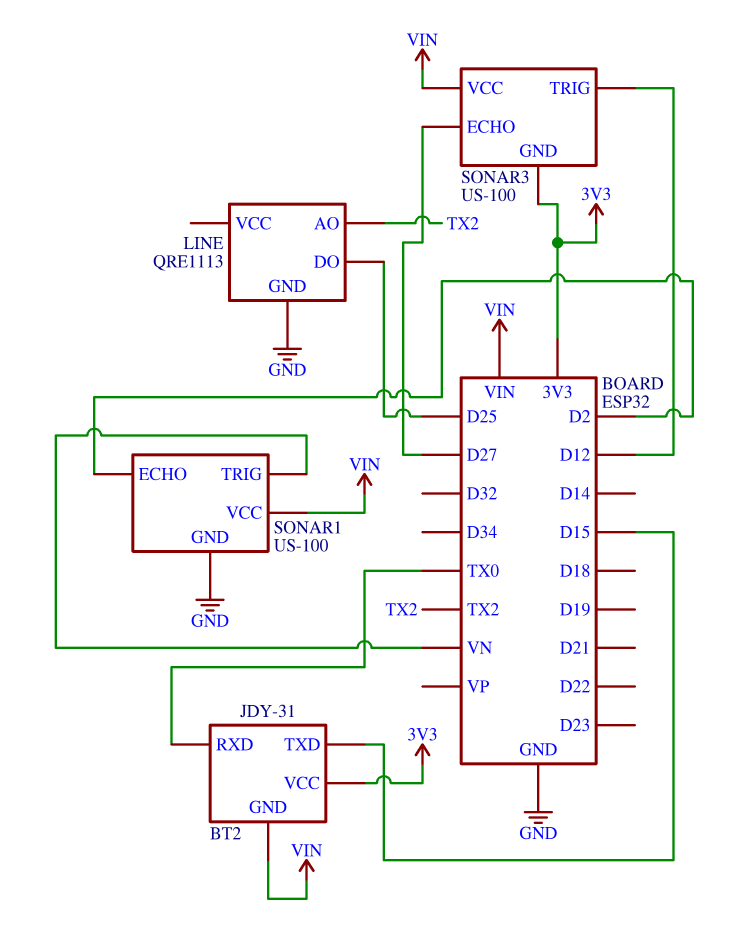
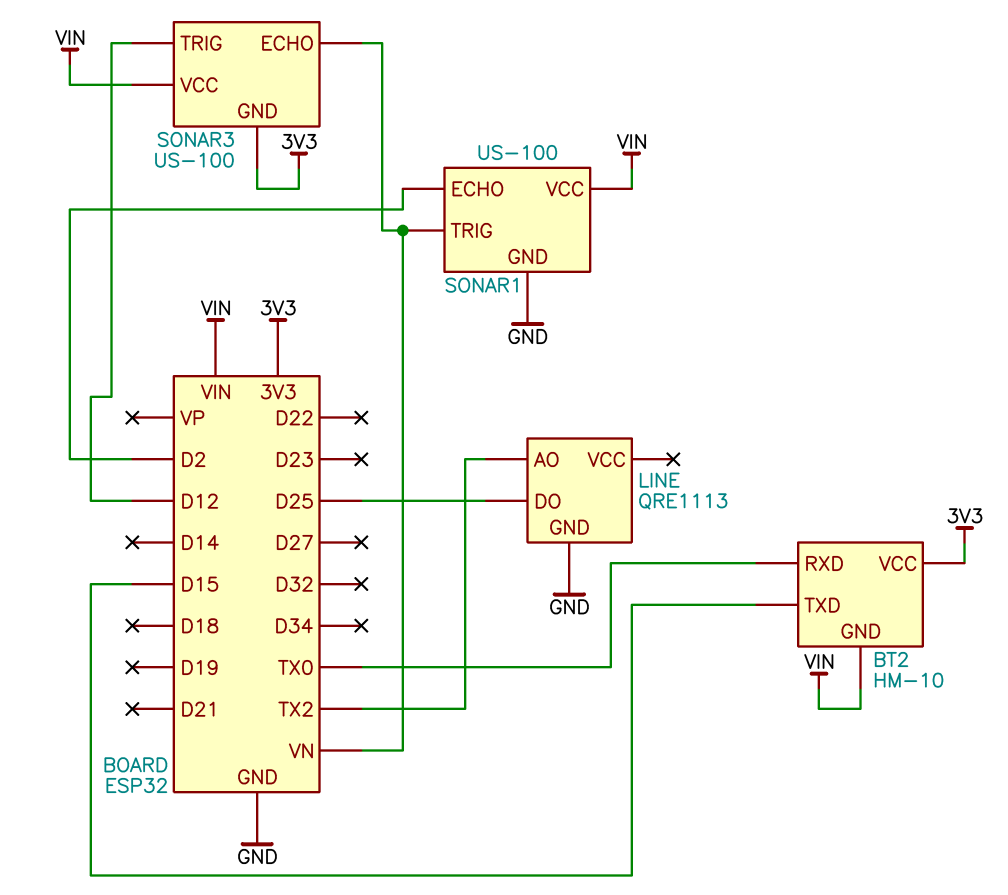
BT2: JDY-31 -> HM-10
SONAR3 pin ECHO: D27 -> VN

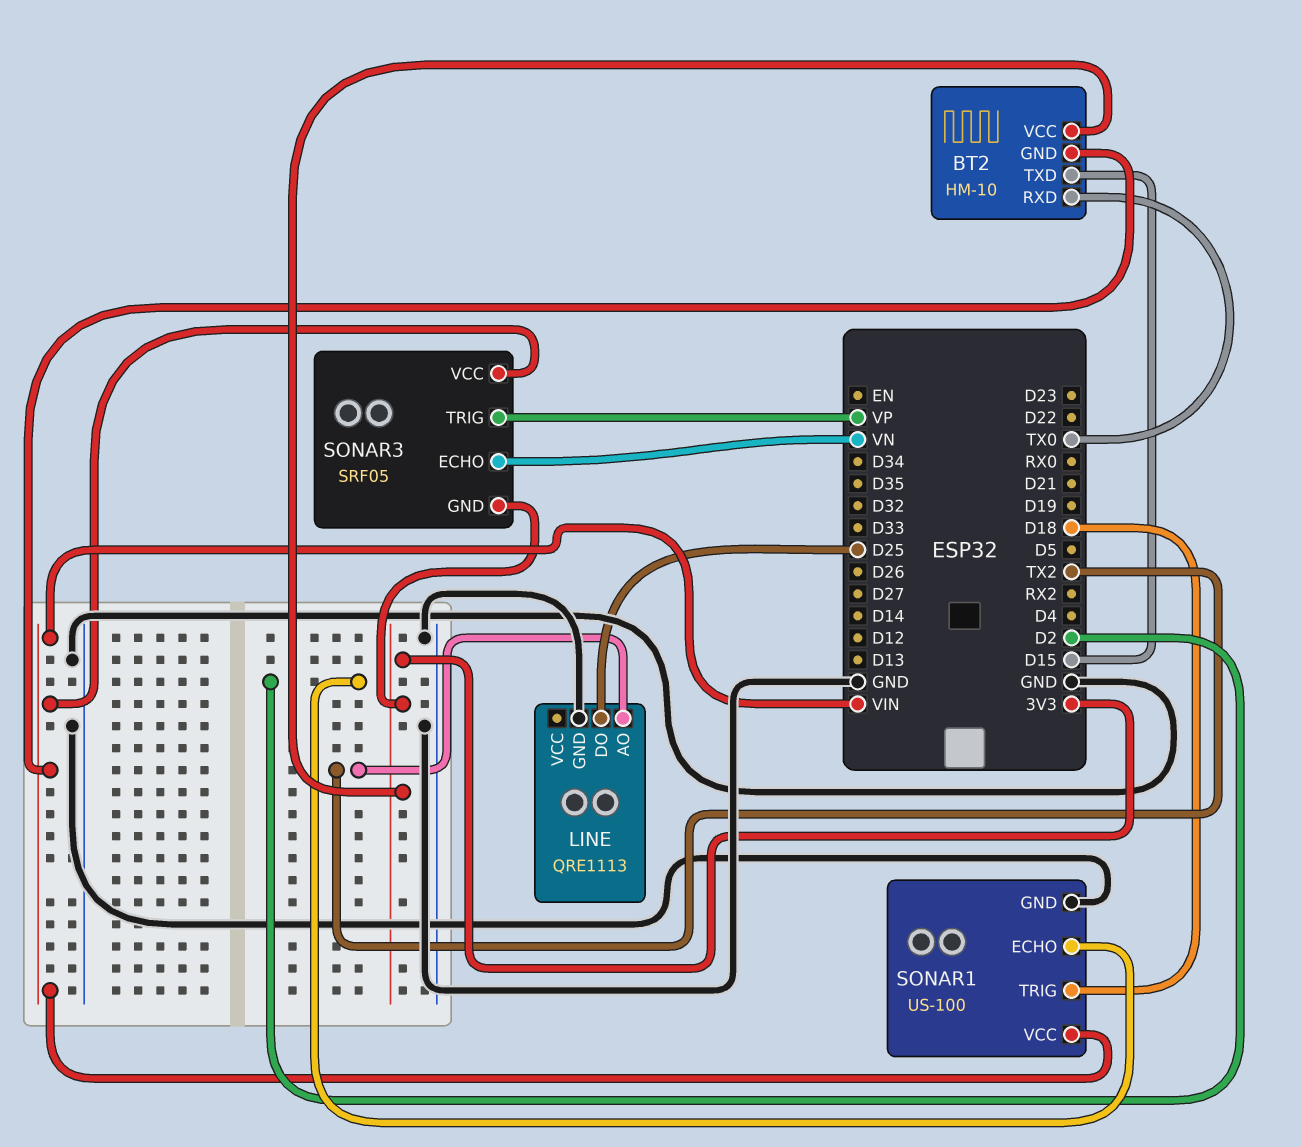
SONAR1 pin TRIG: VN -> D18
SONAR3: US-100 -> SRF05
SONAR3 pin TRIG: D12 -> VP

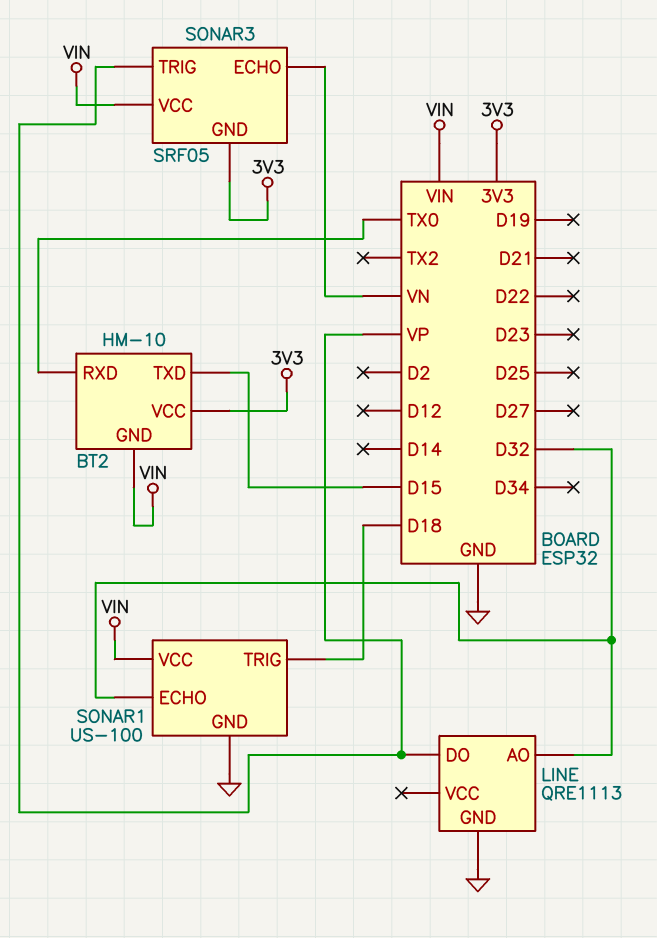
LINE pin AO: TX2 -> D32
LINE pin DO: D25 -> VP
SONAR1 pin ECHO: D2 -> D32

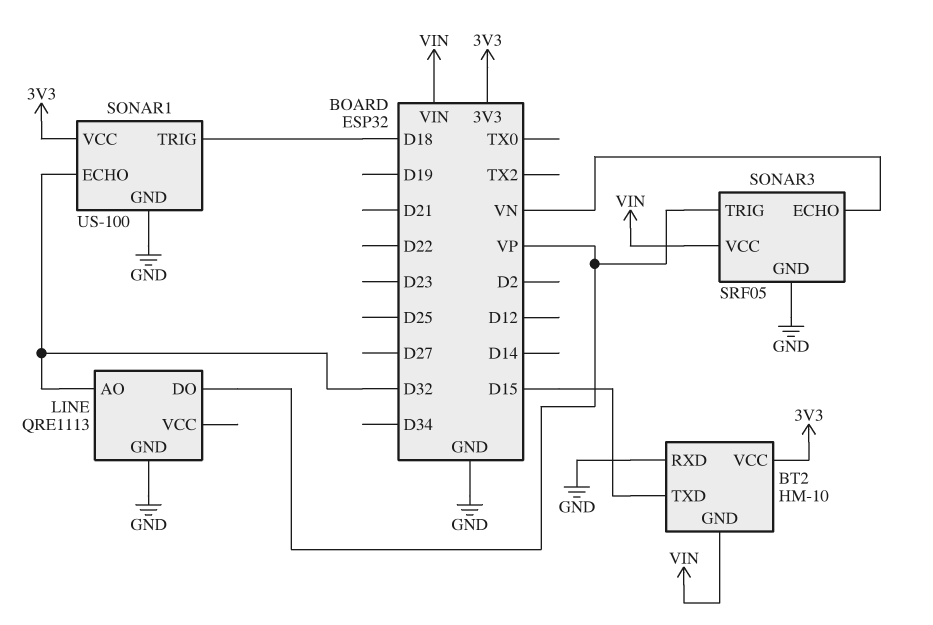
BT2 pin RXD: TX0 -> GND
SONAR1 pin VCC: VIN -> 3V3
SONAR3 pin GND: 3V3 -> GND

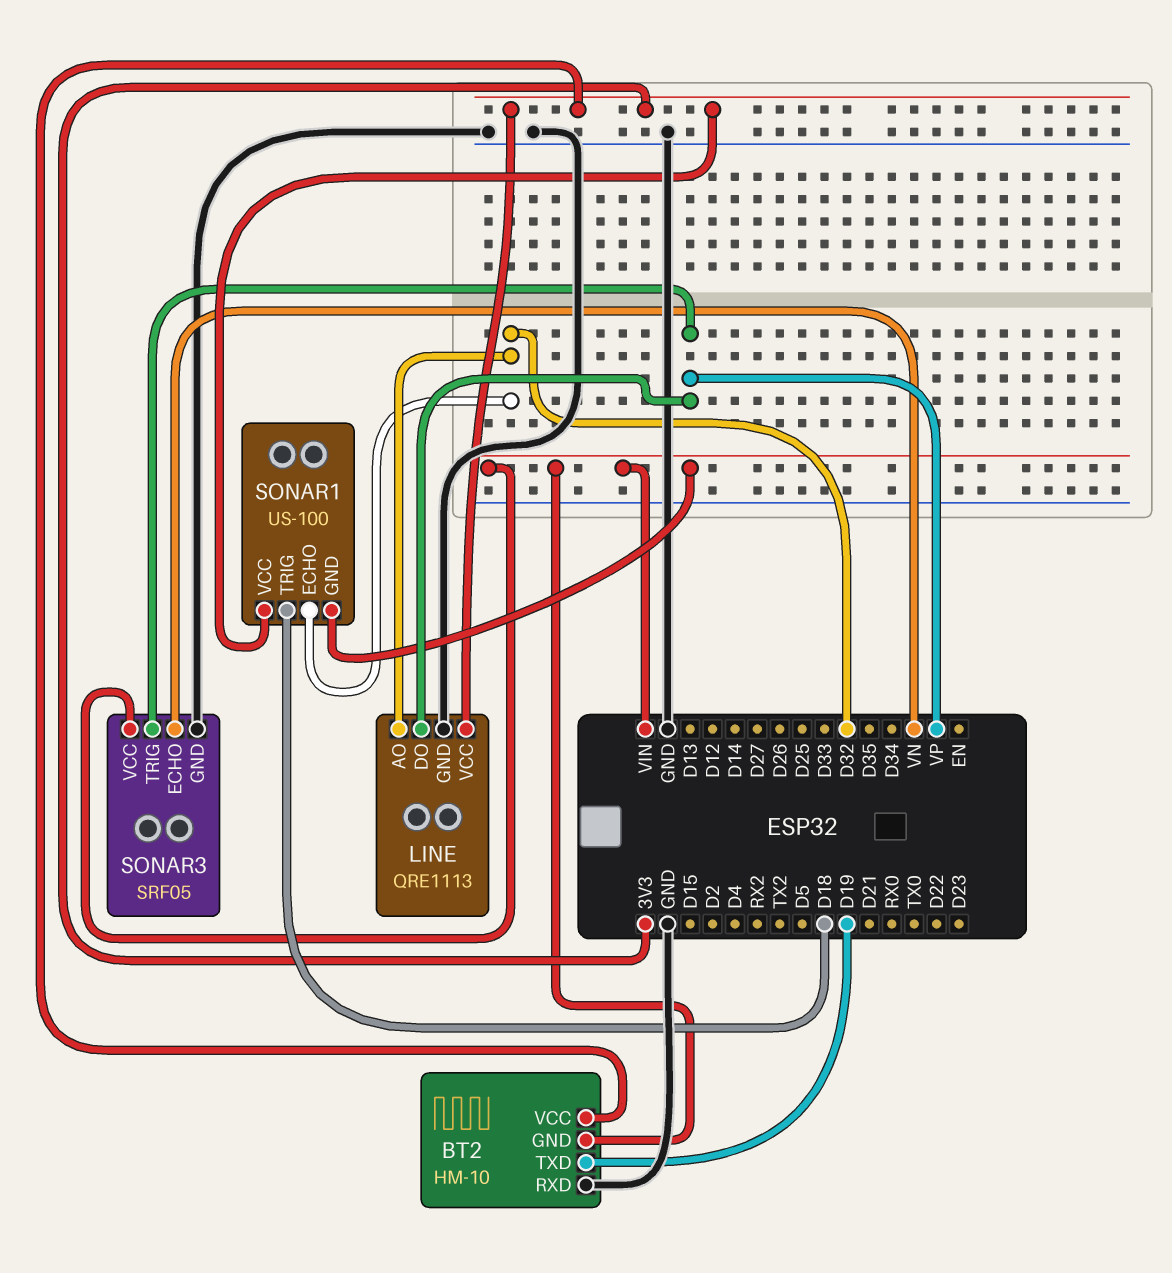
BT2 pin TXD: D15 -> D19
LINE pin VCC: none -> 3V3
SONAR1 pin GND: GND -> VIN

